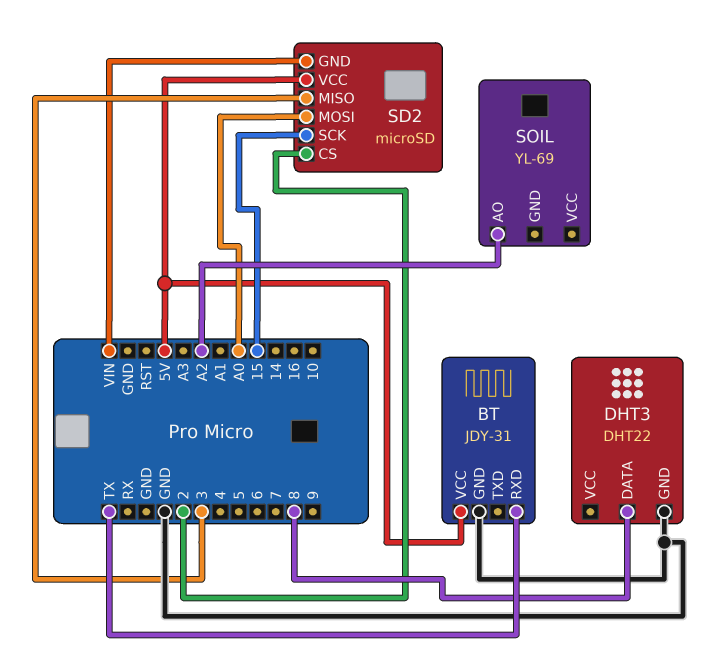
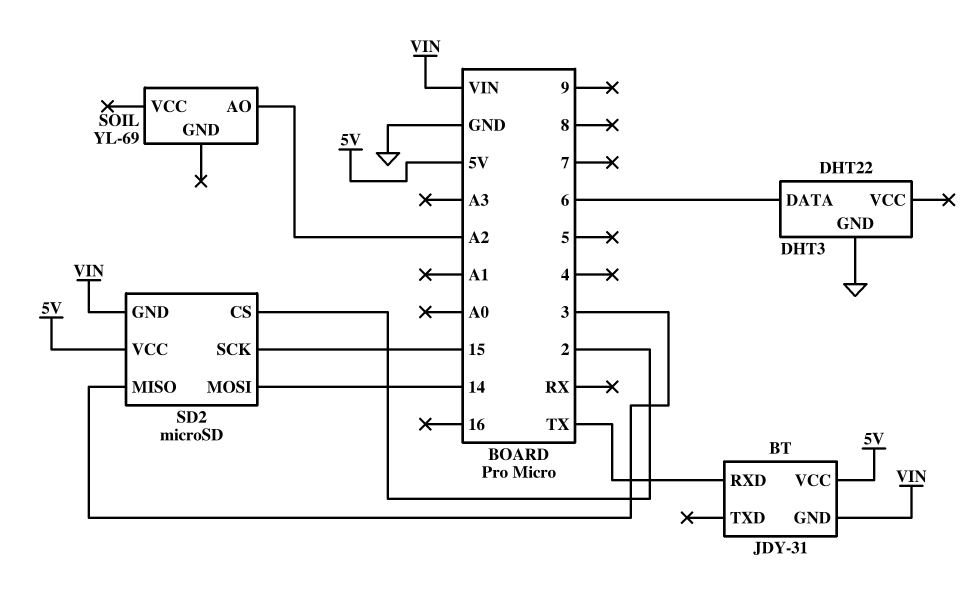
BT pin GND: GND -> VIN
DHT3 pin DATA: 8 -> 6
SD2 pin MOSI: A0 -> 14

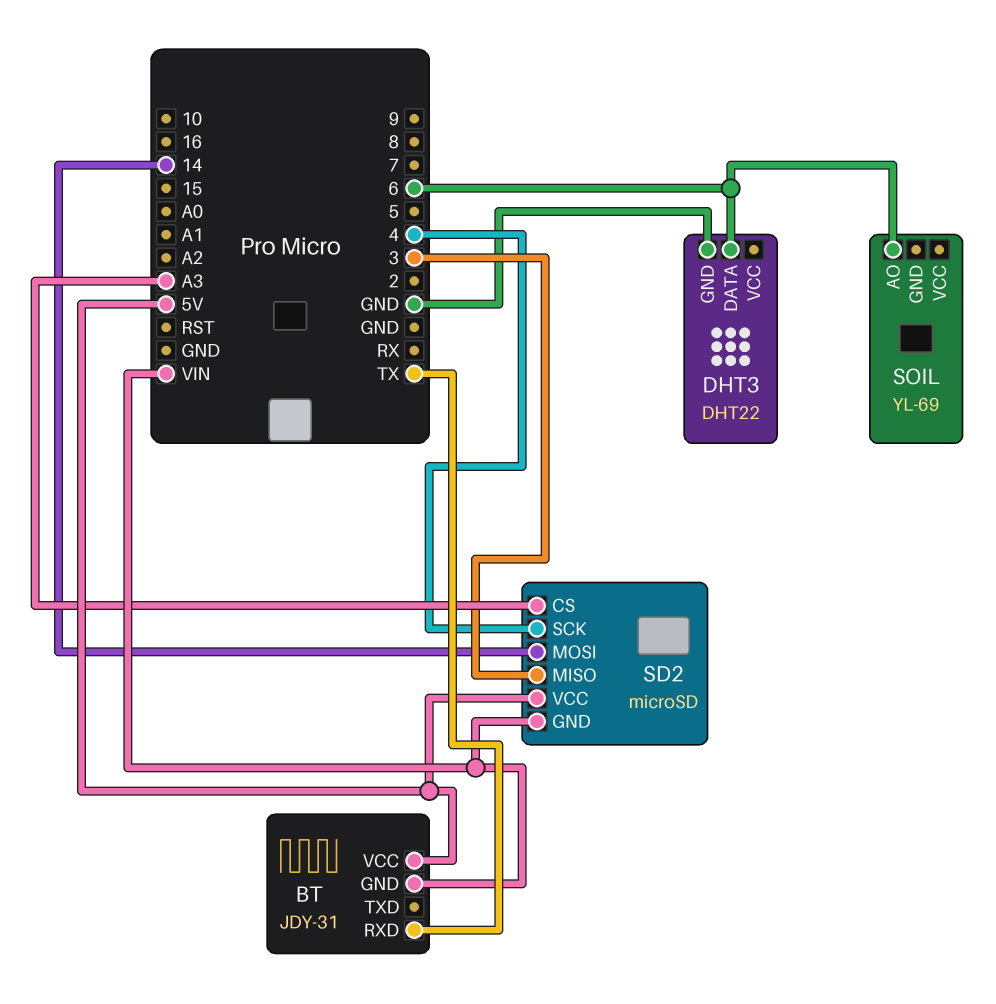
SD2 pin CS: 2 -> A3
SD2 pin SCK: 15 -> 4
SOIL pin AO: A2 -> 6

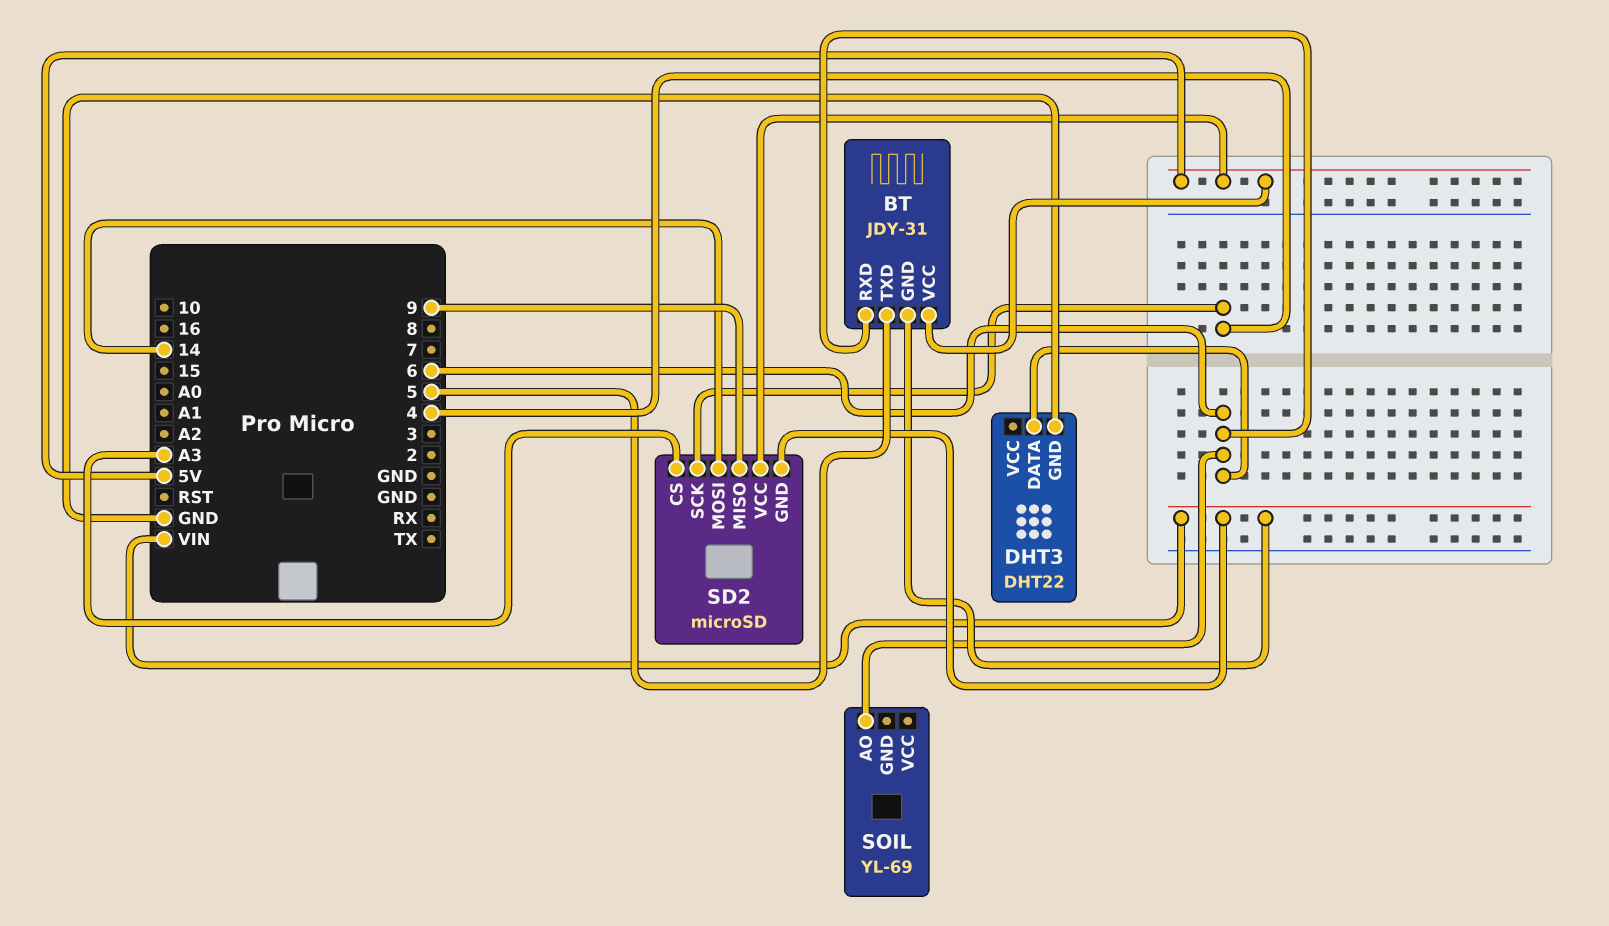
BT pin RXD: TX -> 6
BT pin TXD: none -> 5
SD2 pin MISO: 3 -> 9

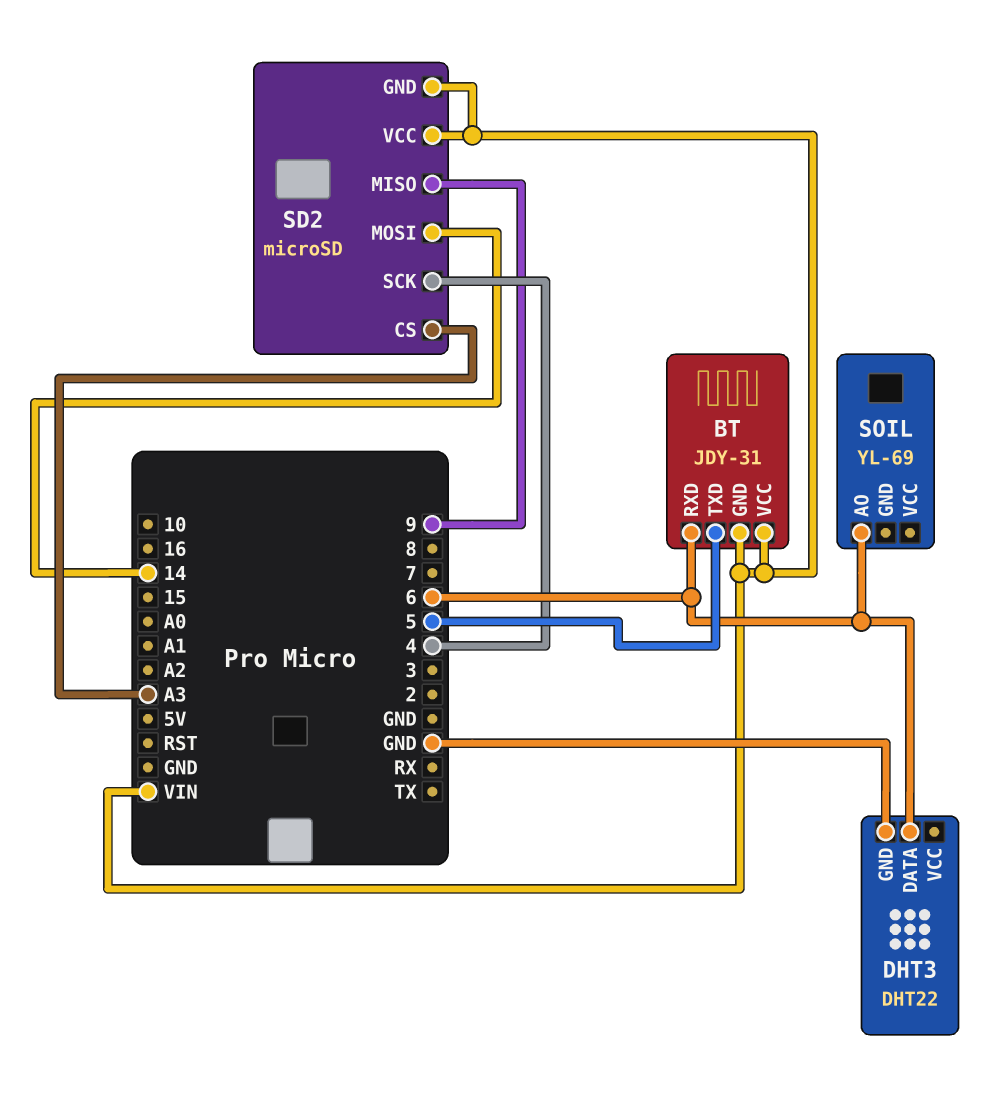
BT pin VCC: 5V -> VIN
SD2 pin VCC: 5V -> VIN

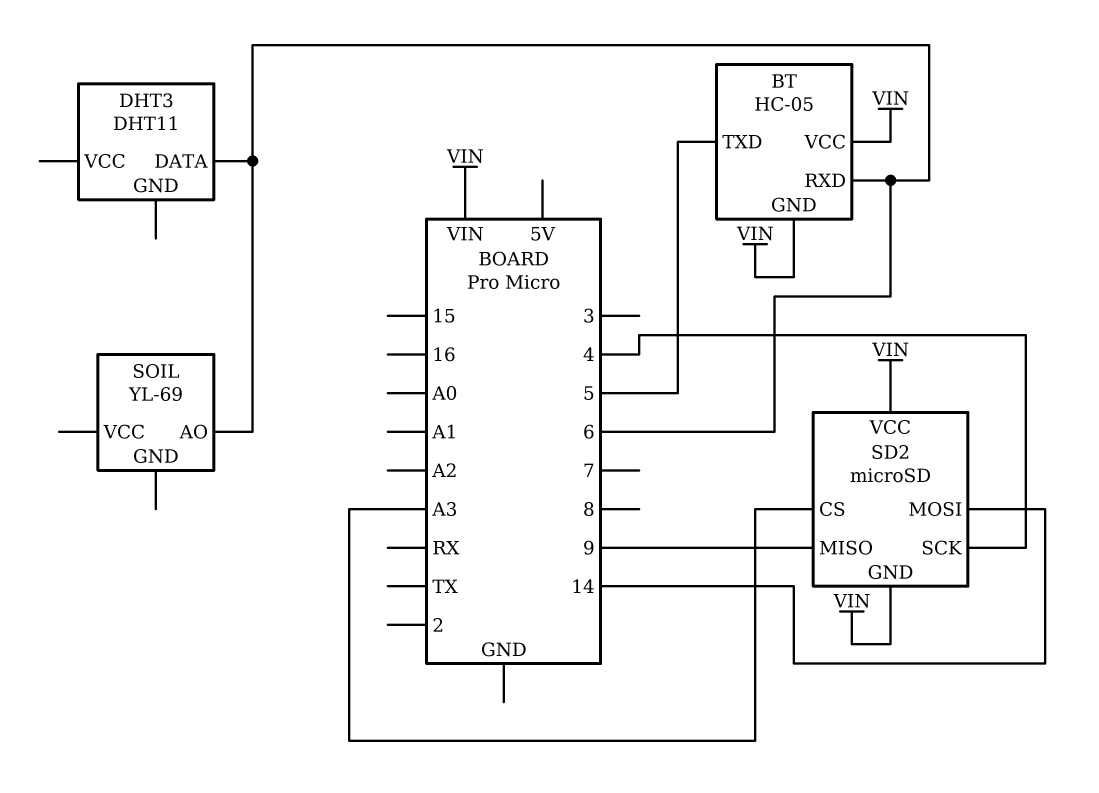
BT: JDY-31 -> HC-05
DHT3: DHT22 -> DHT11
DHT3 pin GND: GND -> none

